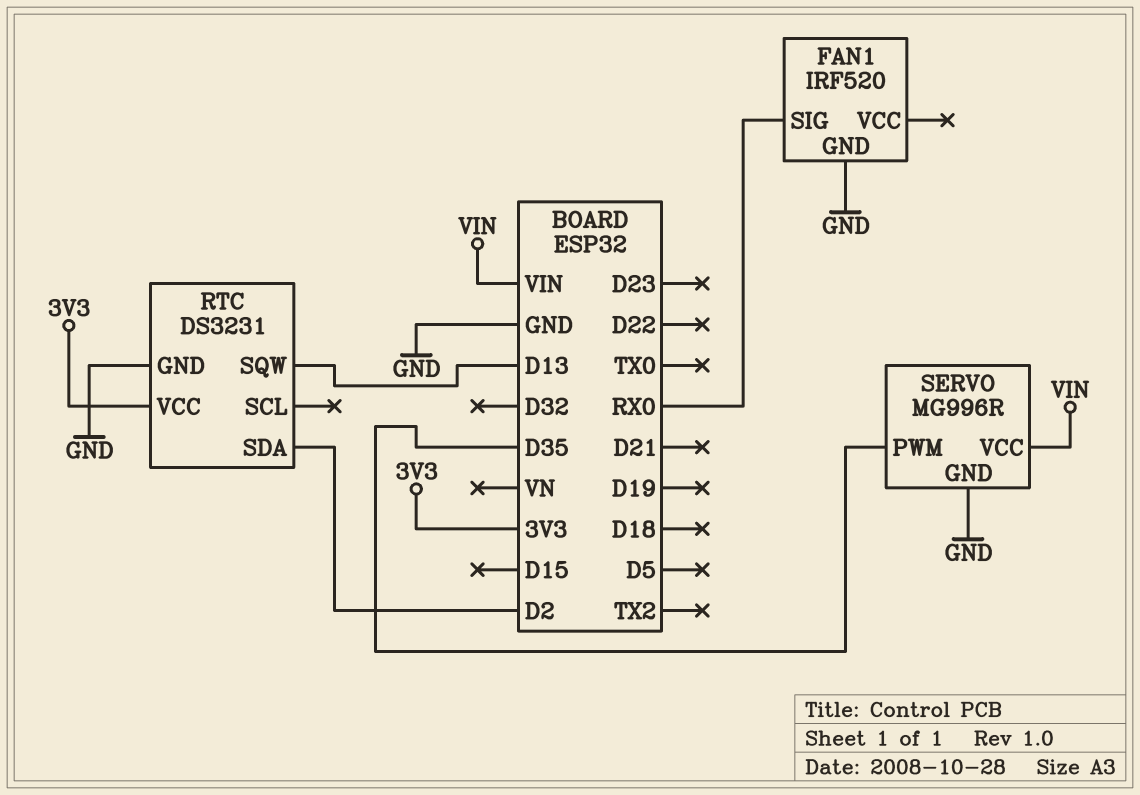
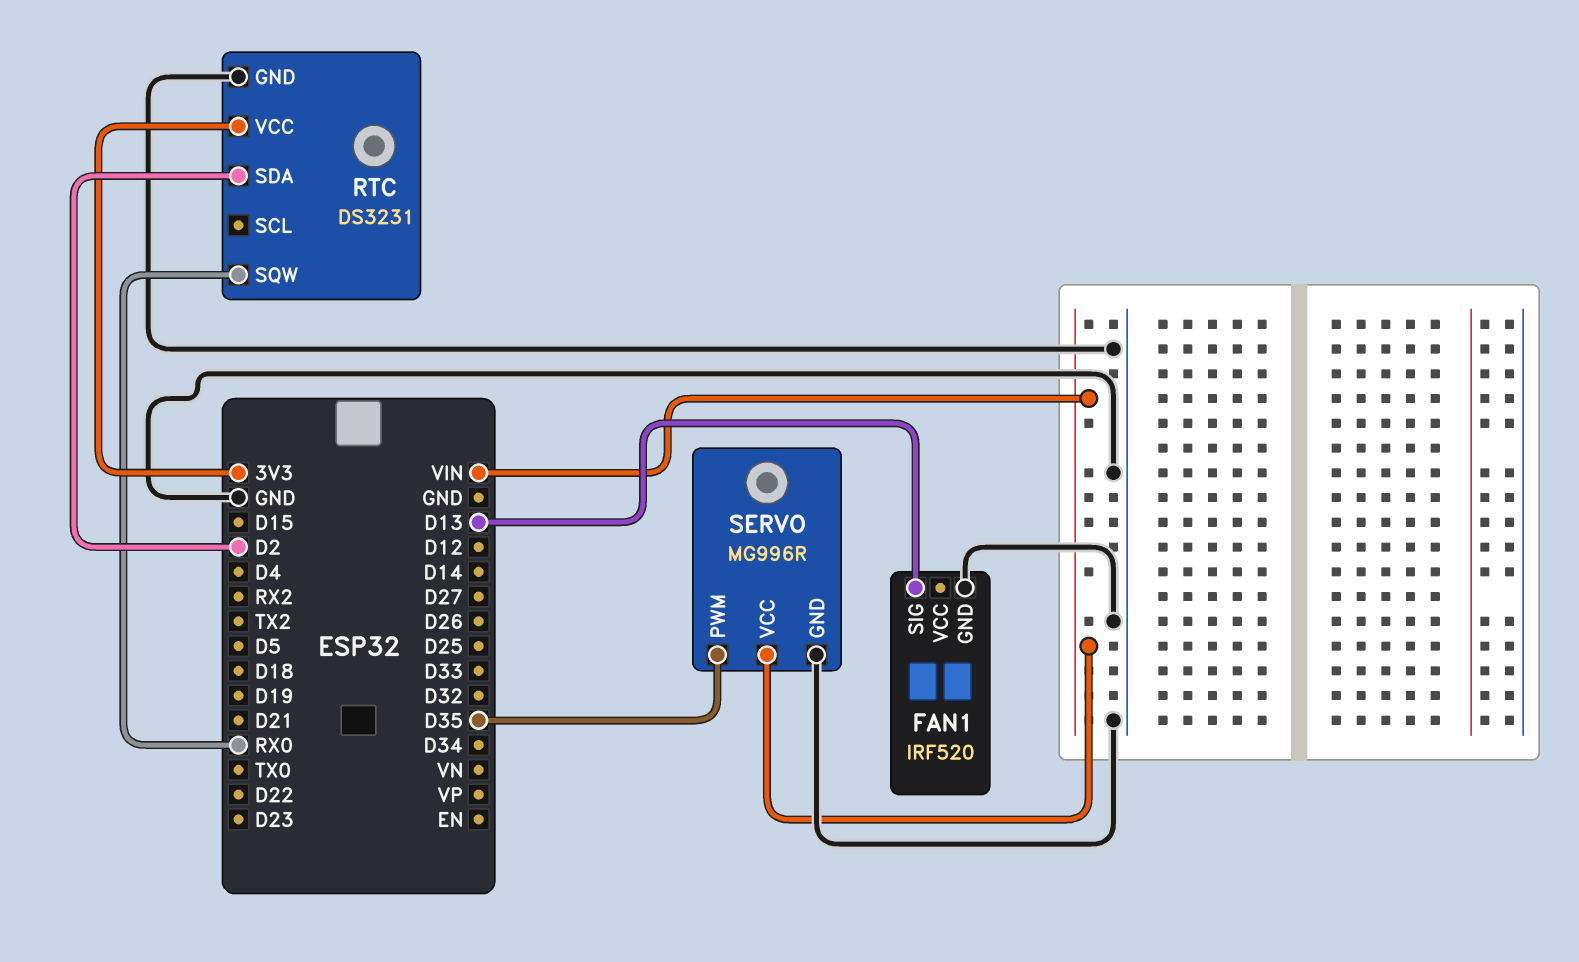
FAN1 pin SIG: RX0 -> D13
RTC pin SQW: D13 -> RX0

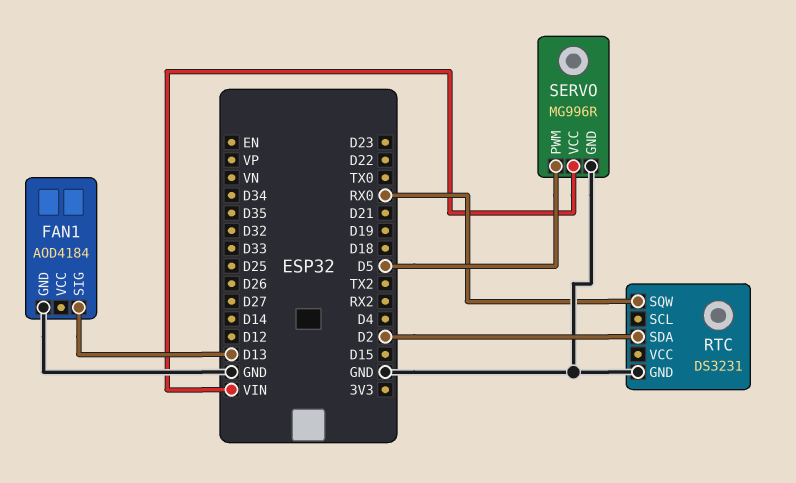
FAN1: IRF520 -> AOD4184
RTC pin VCC: 3V3 -> none
SERVO pin PWM: D35 -> D5

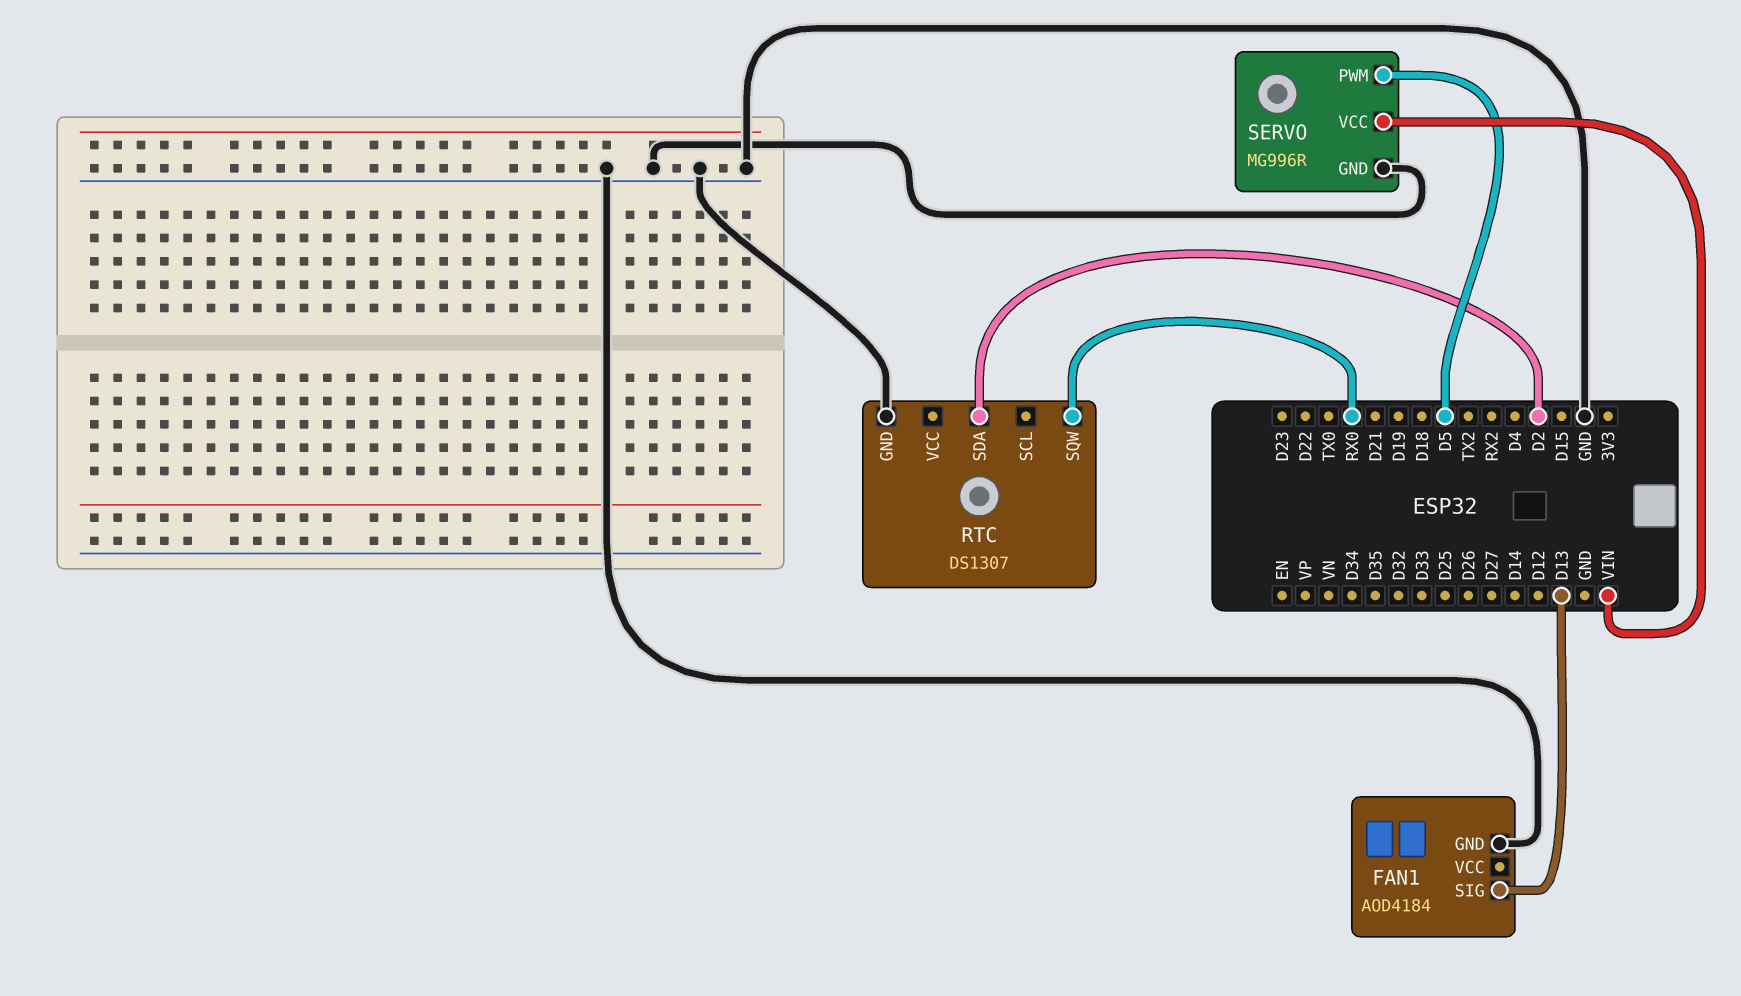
RTC: DS3231 -> DS1307

